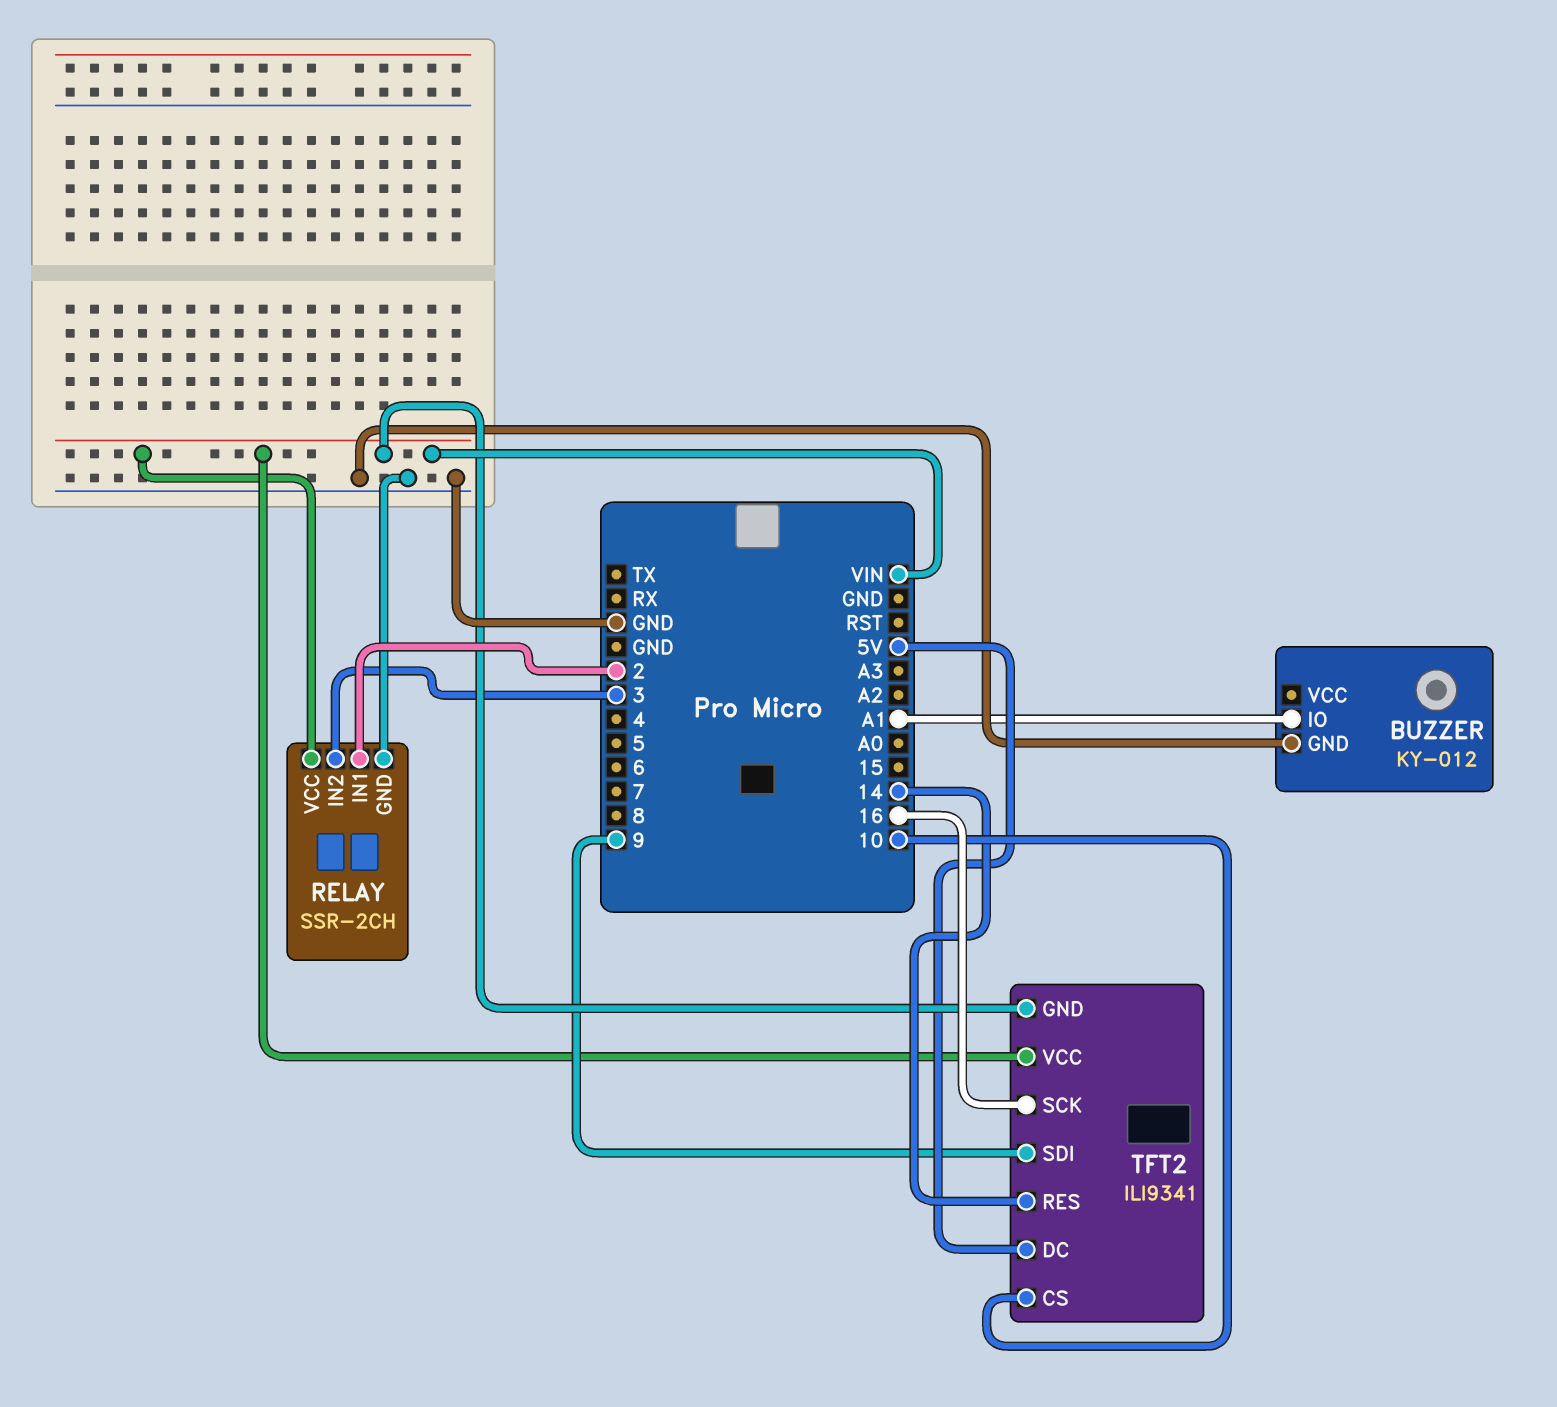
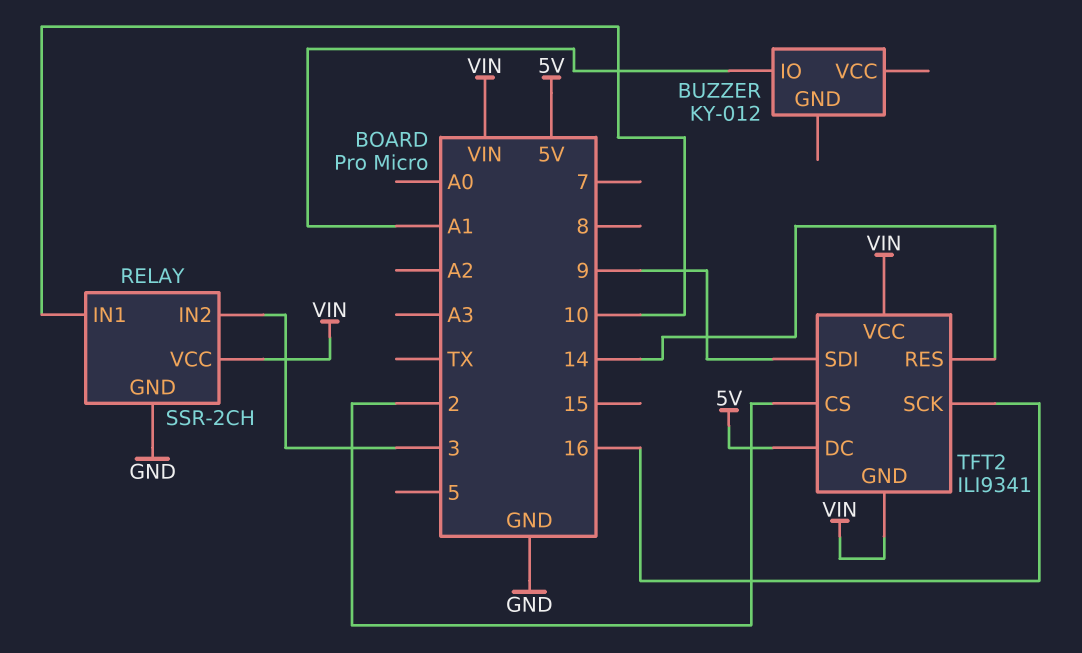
BUZZER pin GND: GND -> none
RELAY pin IN1: 2 -> 10
TFT2 pin CS: 10 -> 2

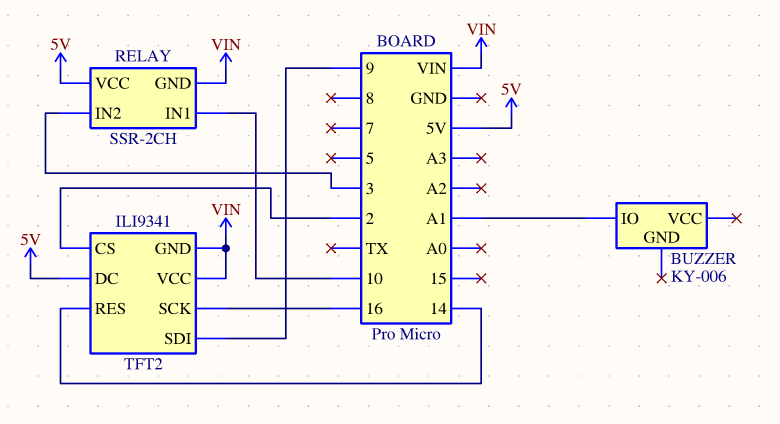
BUZZER: KY-012 -> KY-006
RELAY pin GND: GND -> VIN
RELAY pin VCC: VIN -> 5V

